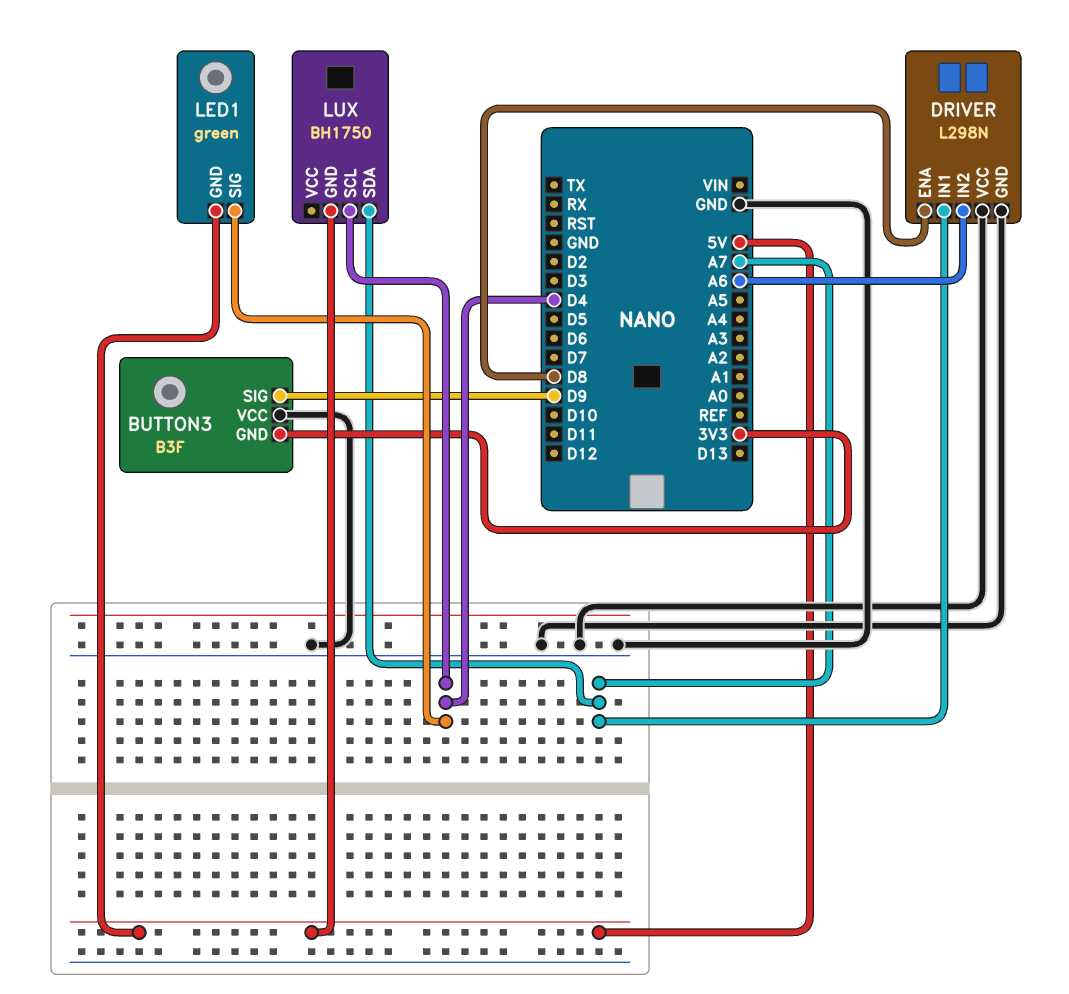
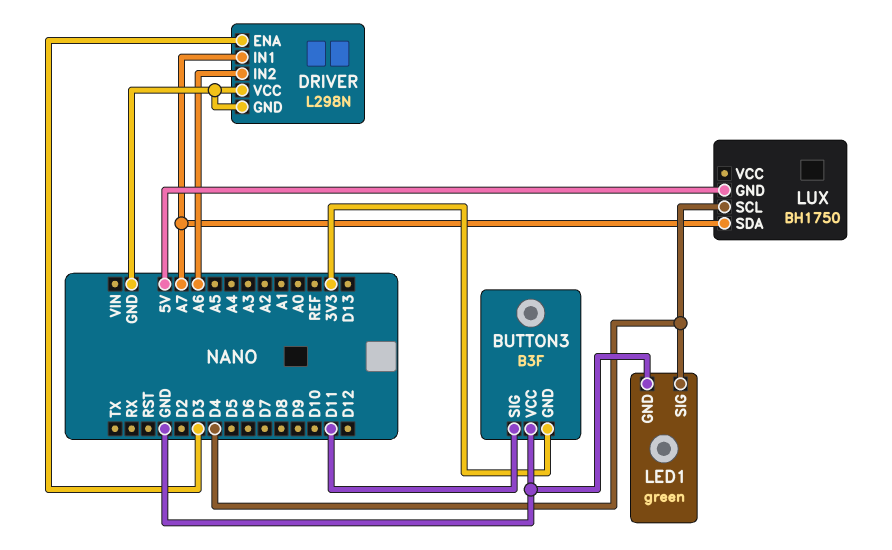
BUTTON3 pin SIG: D9 -> D11
DRIVER pin ENA: D8 -> D3
LED1 pin GND: 5V -> GND

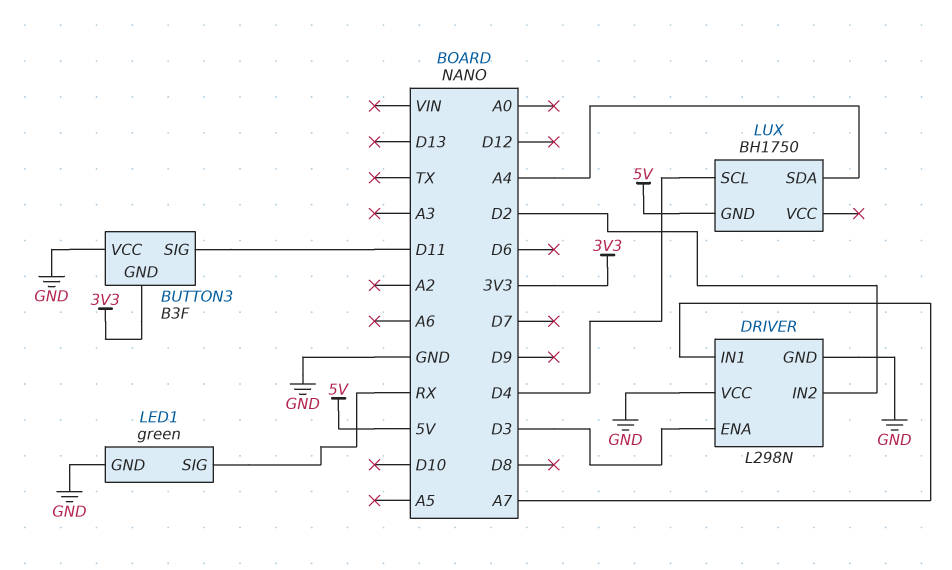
DRIVER pin IN2: A6 -> D2
LED1 pin SIG: D4 -> RX
LUX pin SDA: A7 -> A4

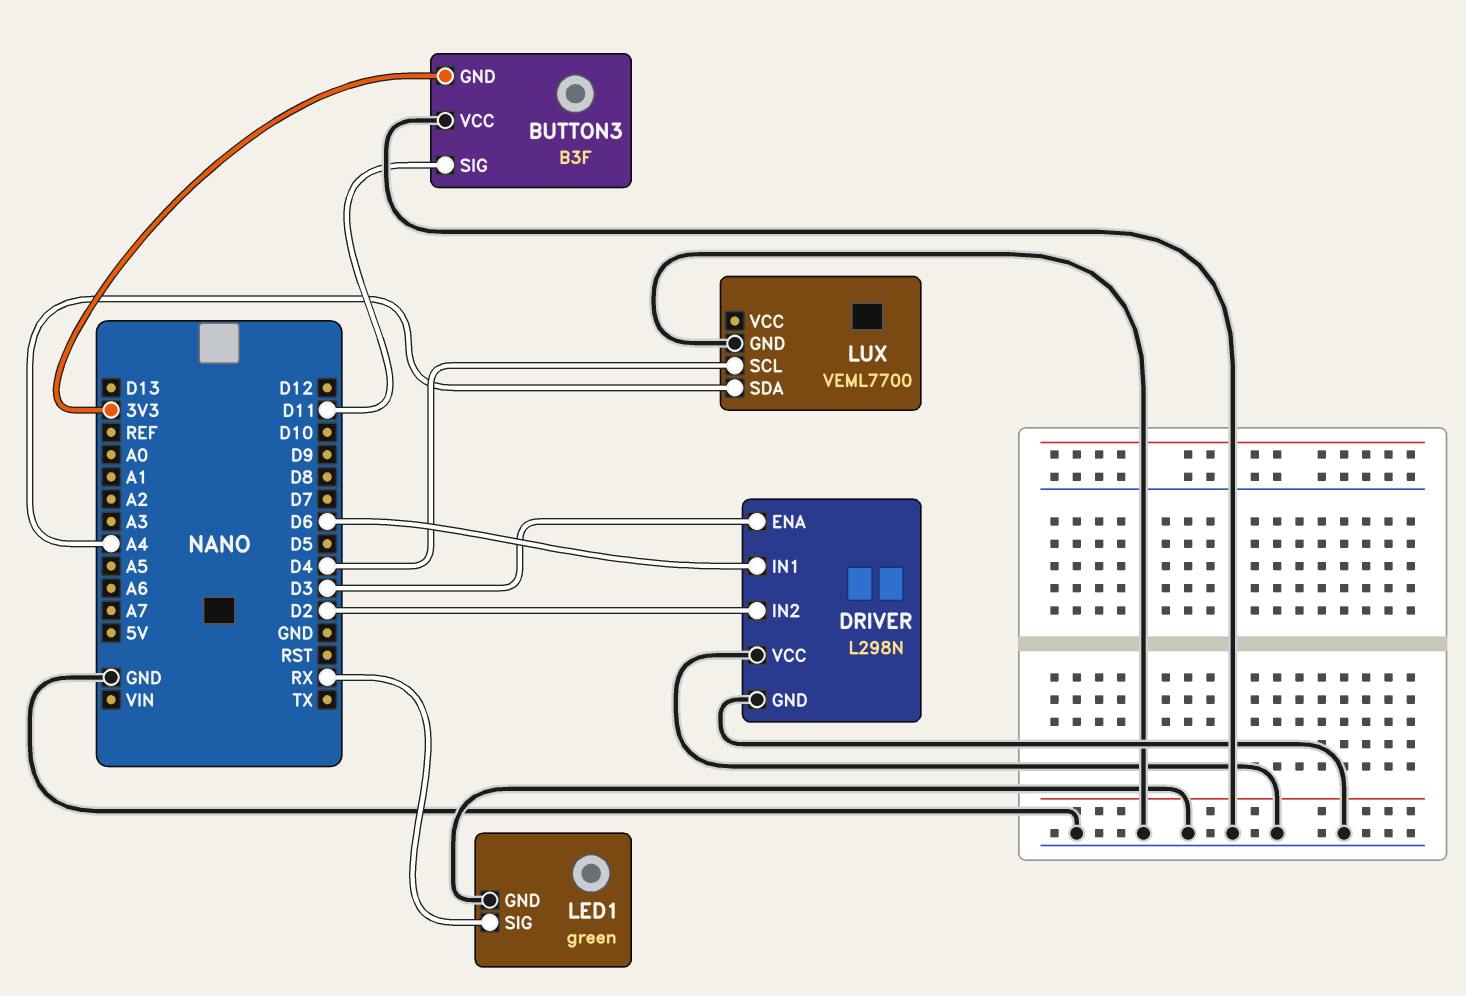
DRIVER pin IN1: A7 -> D6
LUX: BH1750 -> VEML7700
LUX pin GND: 5V -> GND

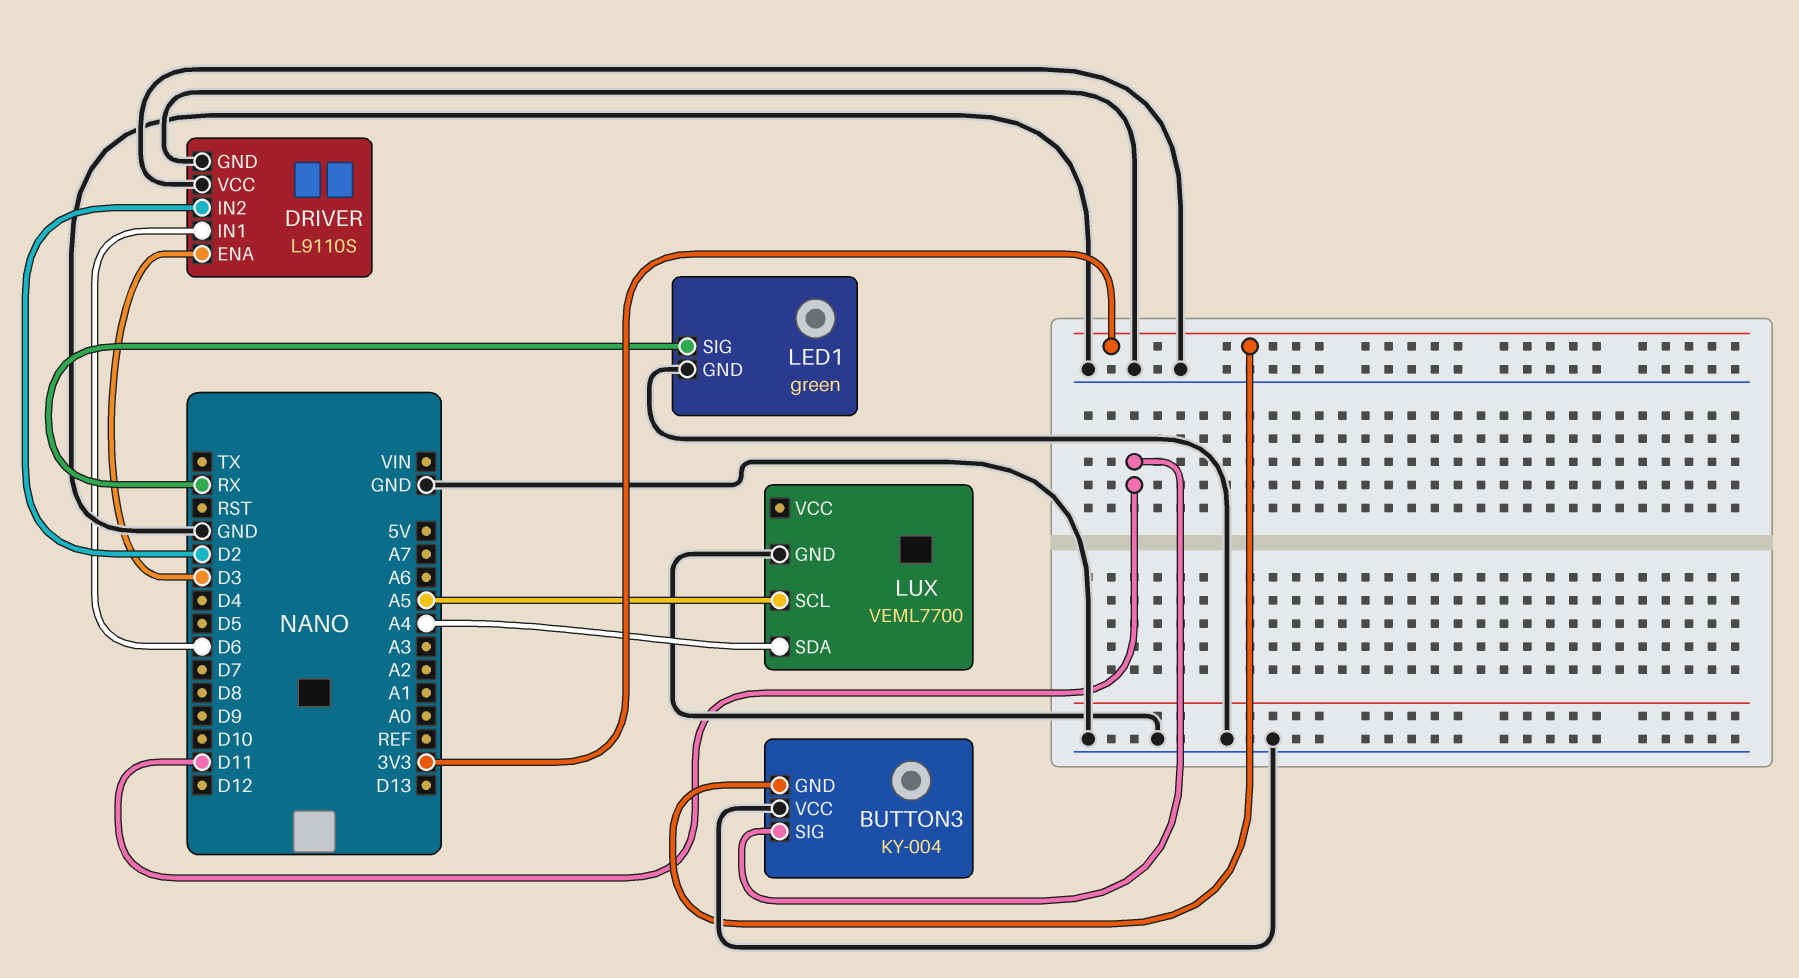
BUTTON3: B3F -> KY-004
DRIVER: L298N -> L9110S
LUX pin SCL: D4 -> A5

